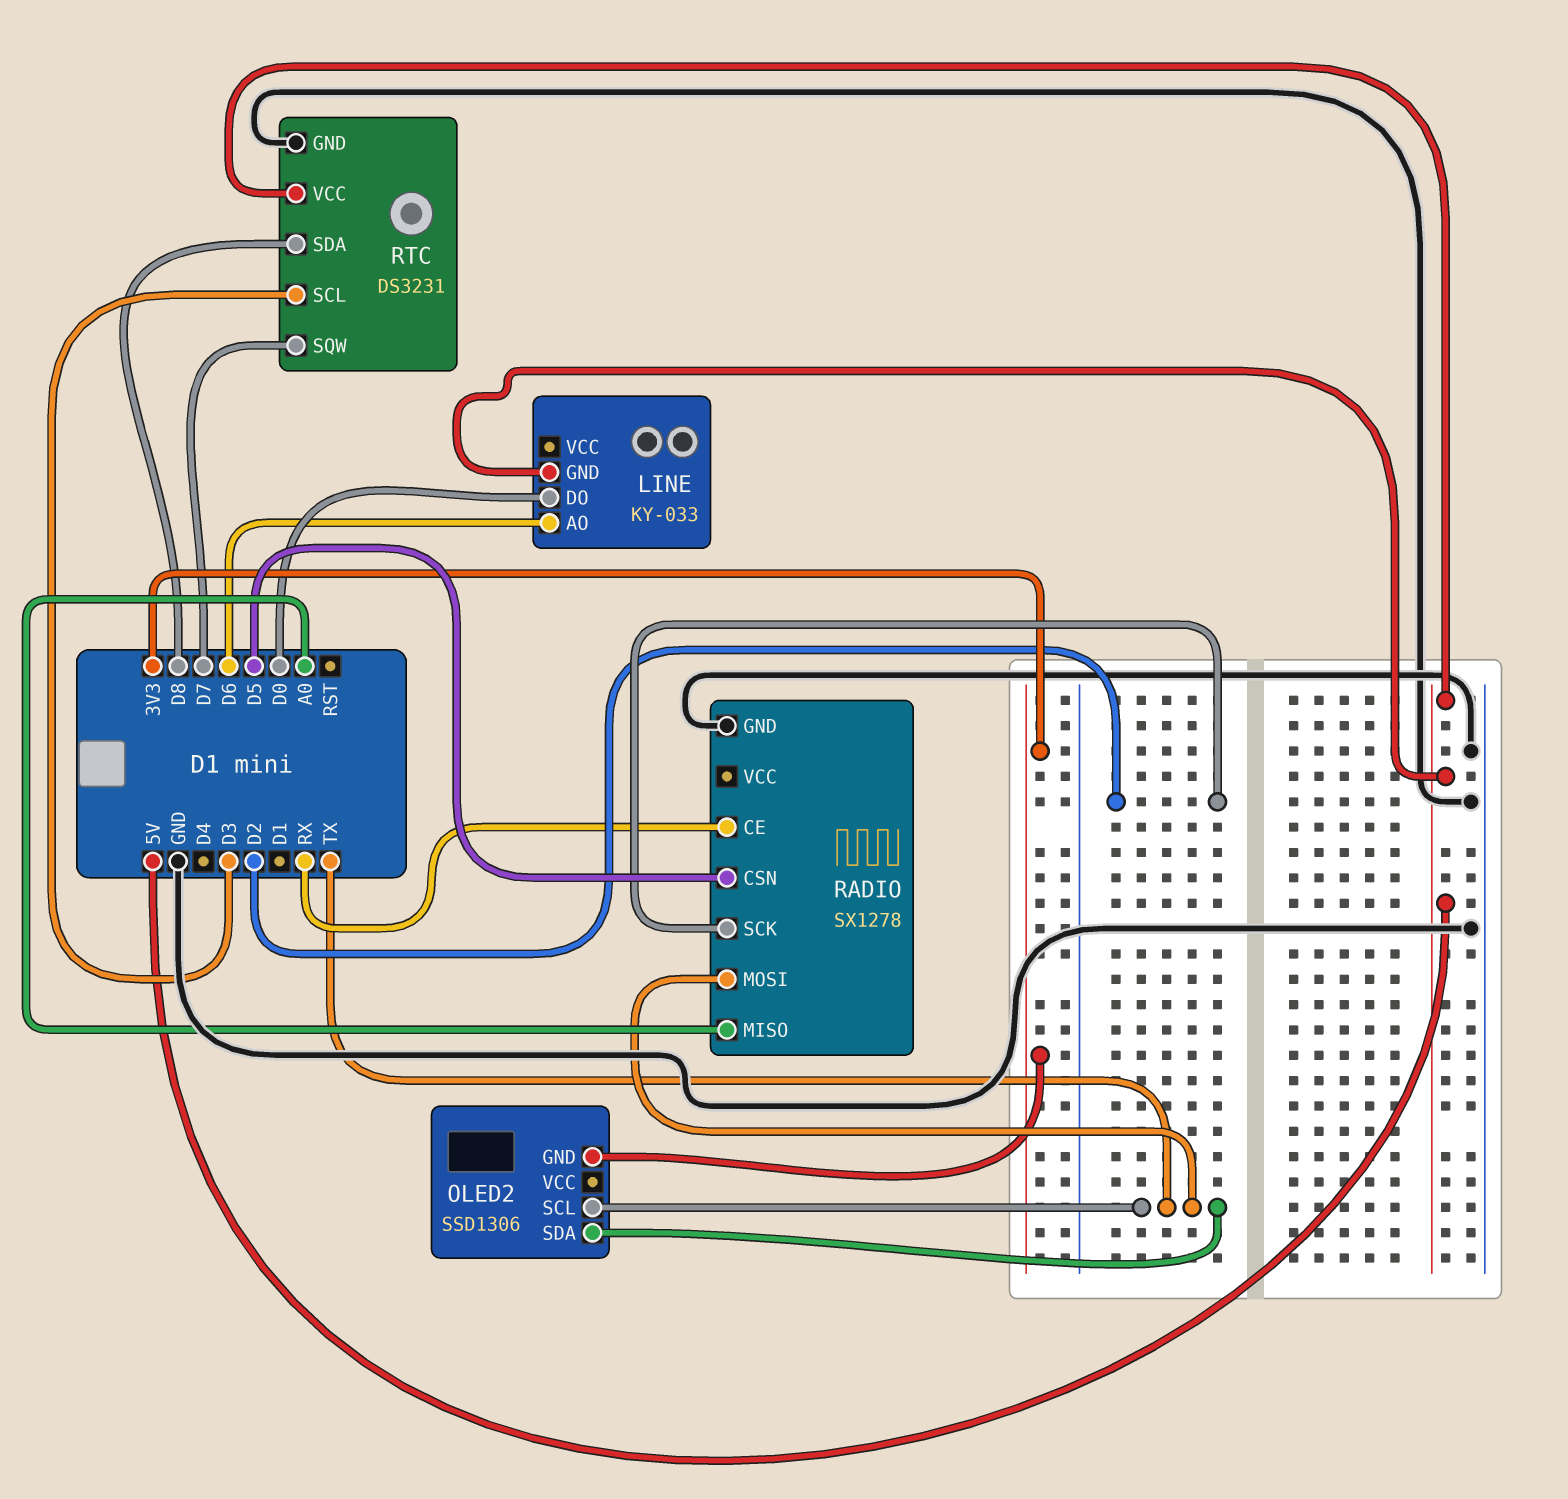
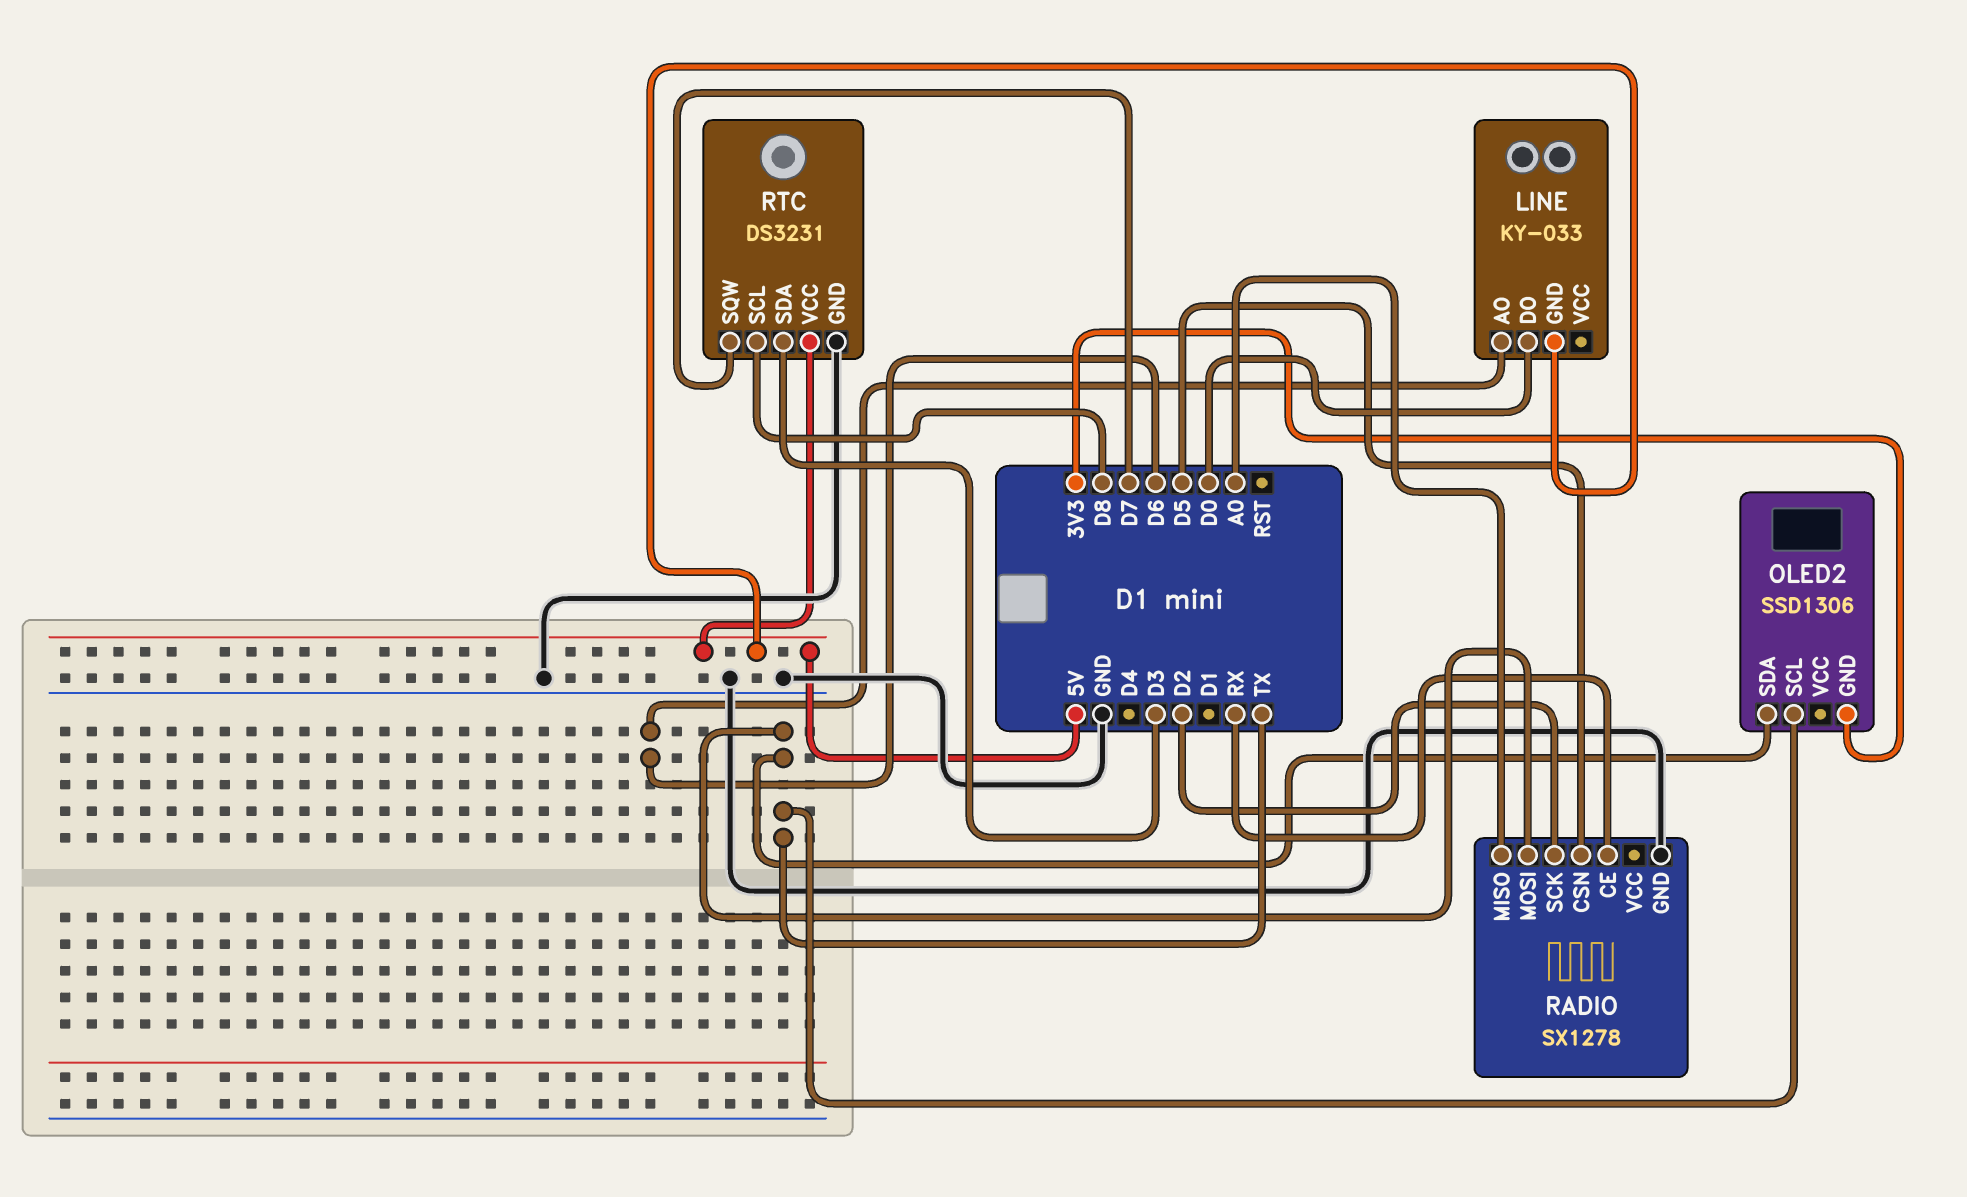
RTC pin SCL: D3 -> D8
RTC pin SDA: D8 -> D3

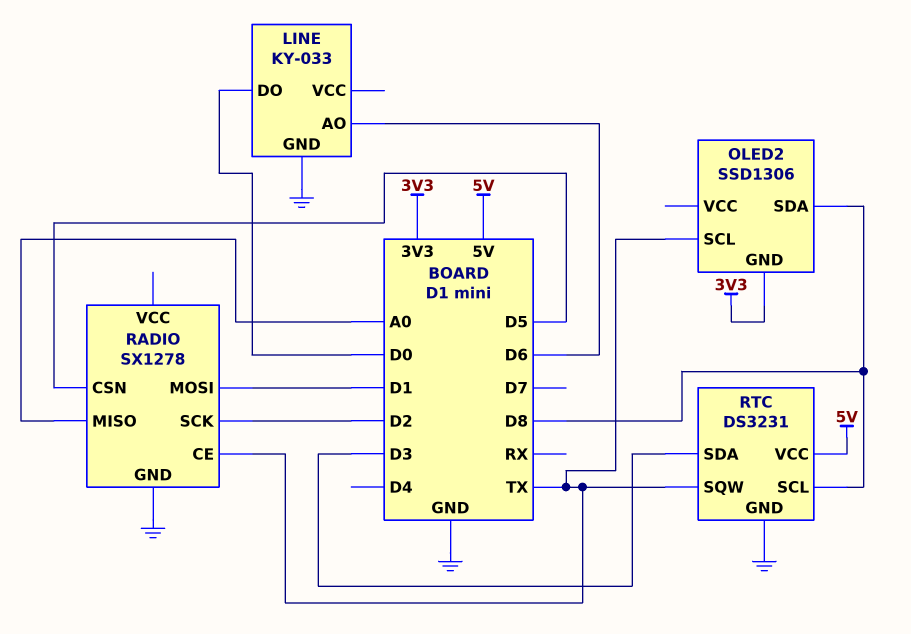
LINE pin GND: 5V -> GND
OLED2 pin SDA: TX -> D8
RADIO pin CE: RX -> TX
RADIO pin MOSI: TX -> D1
RTC pin SQW: D7 -> TX

